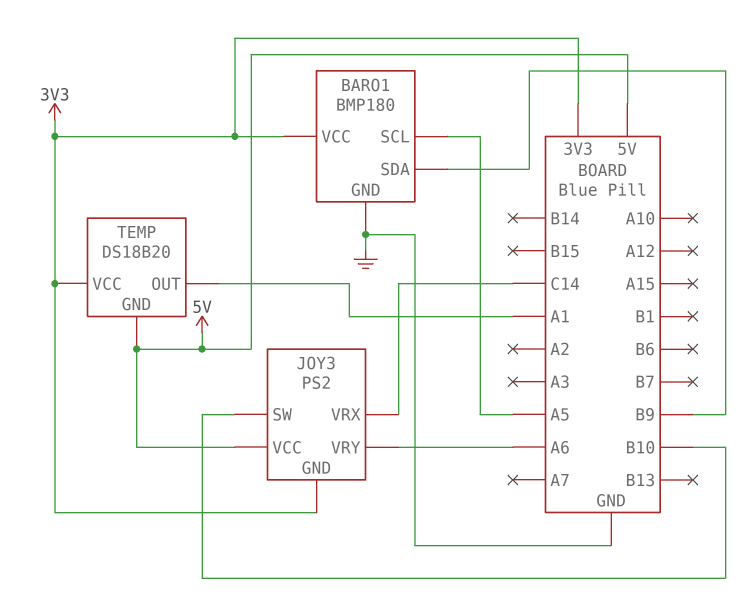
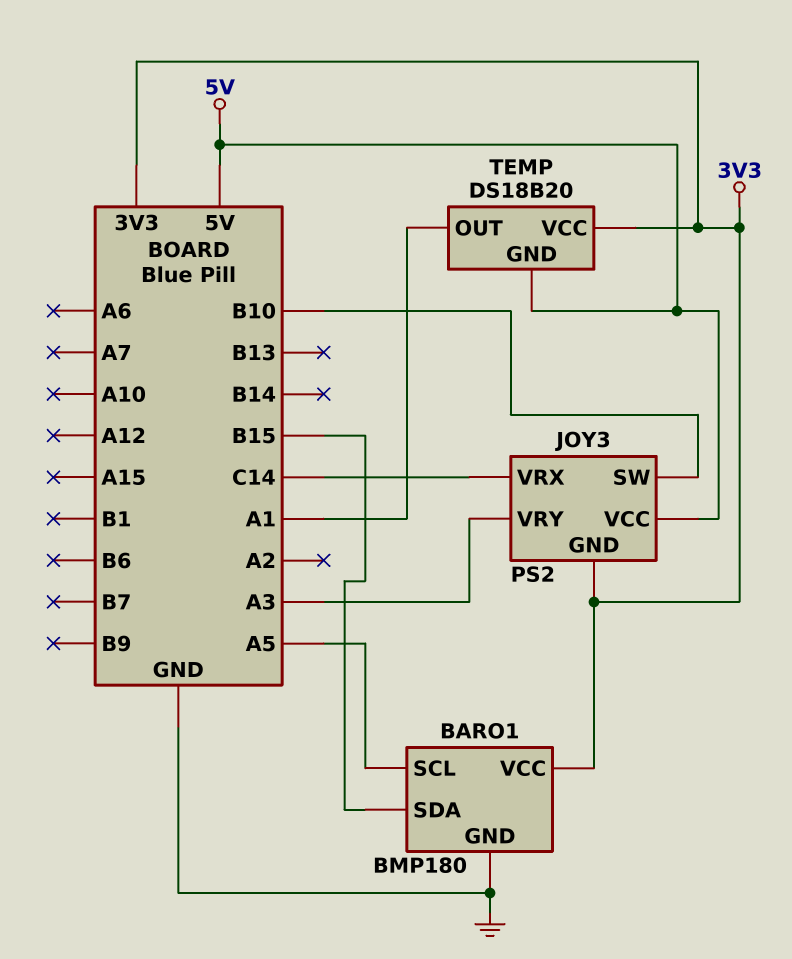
BARO1 pin SDA: B9 -> B15
JOY3 pin VRY: A6 -> A3

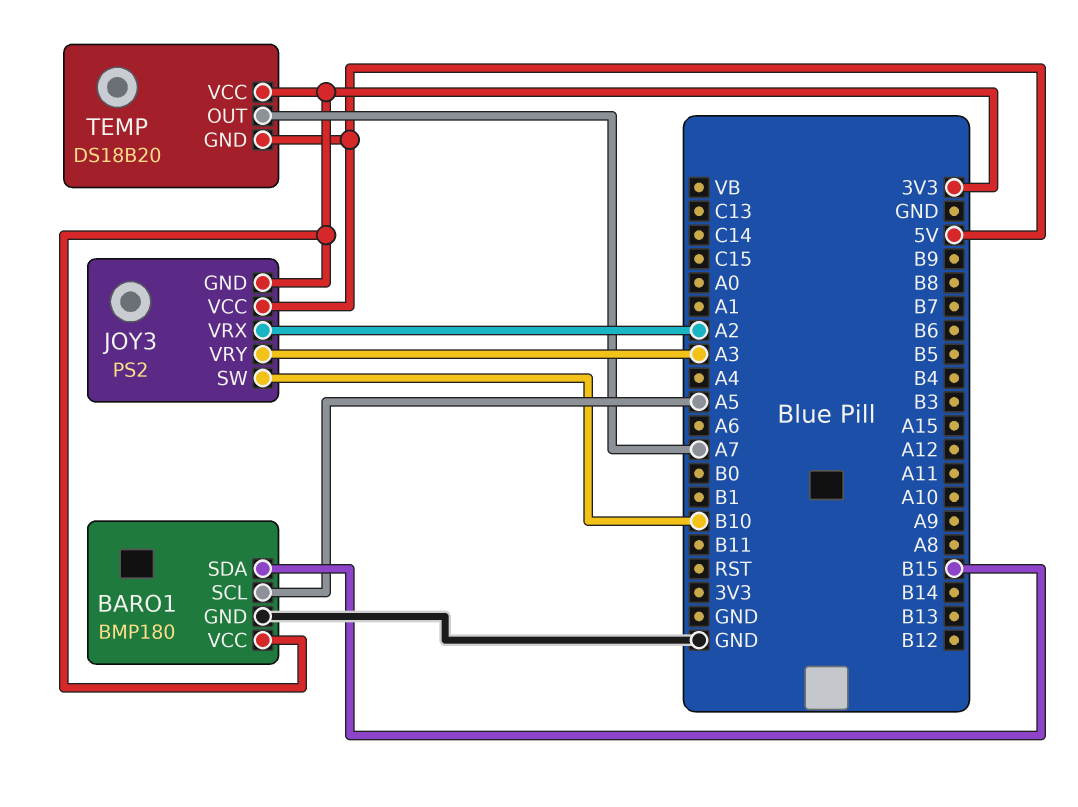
JOY3 pin VRX: C14 -> A2
TEMP pin OUT: A1 -> A7

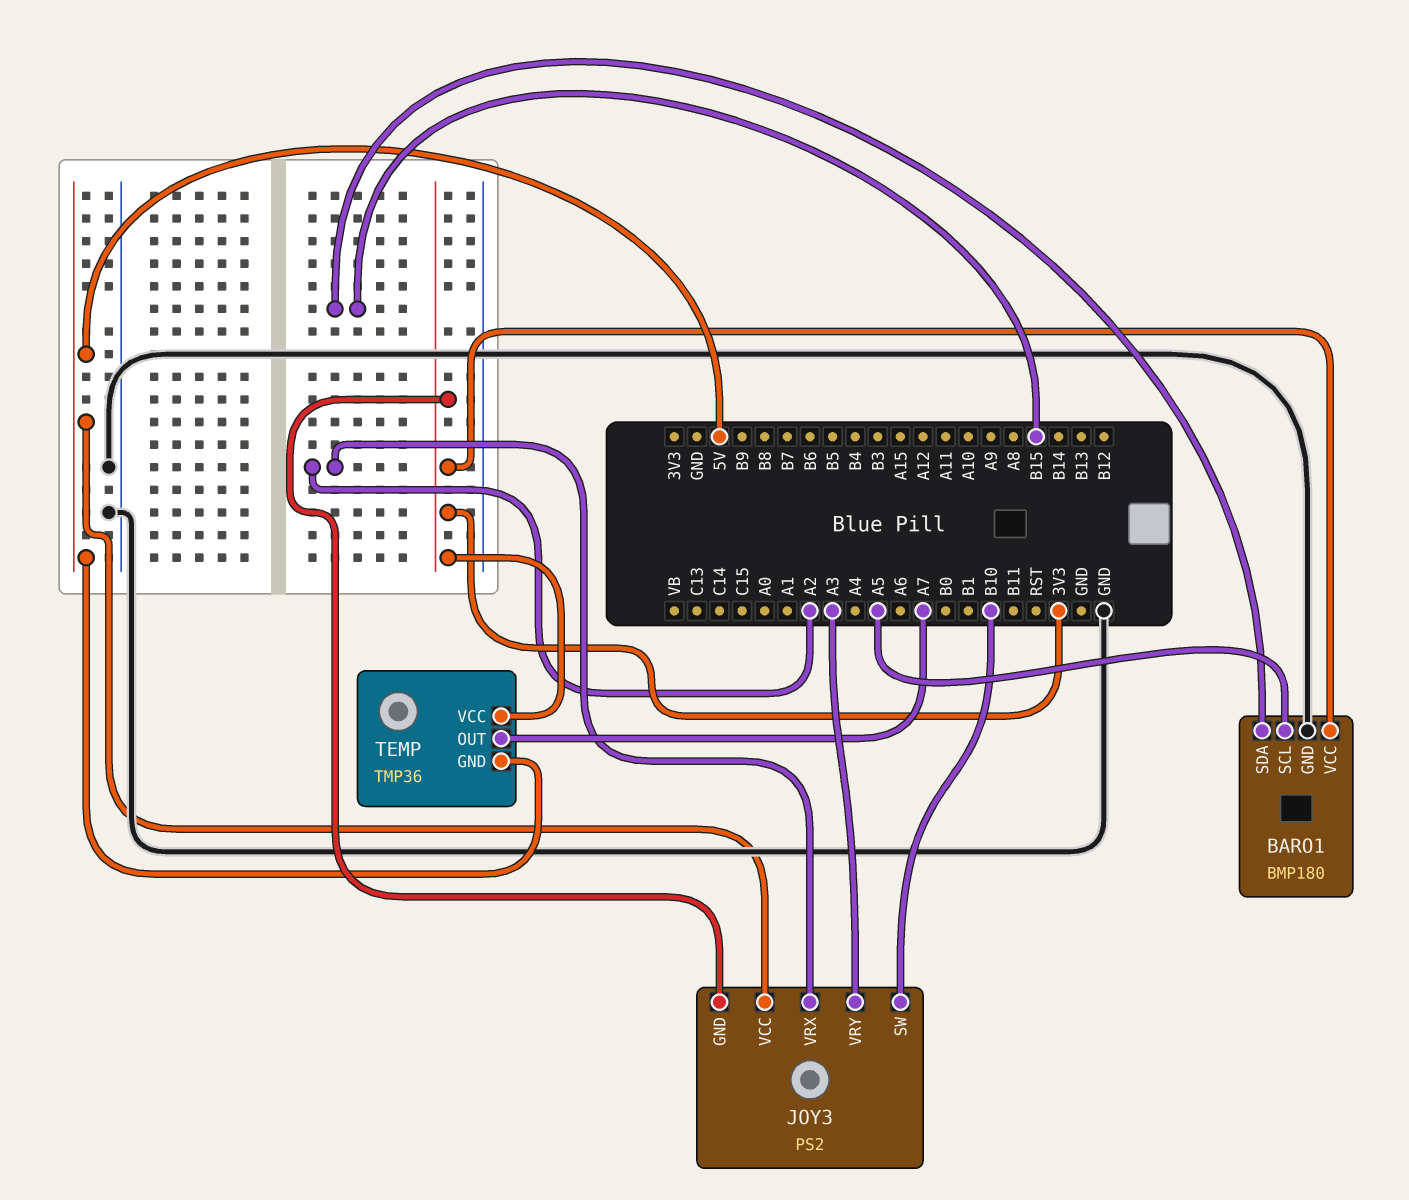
TEMP: DS18B20 -> TMP36

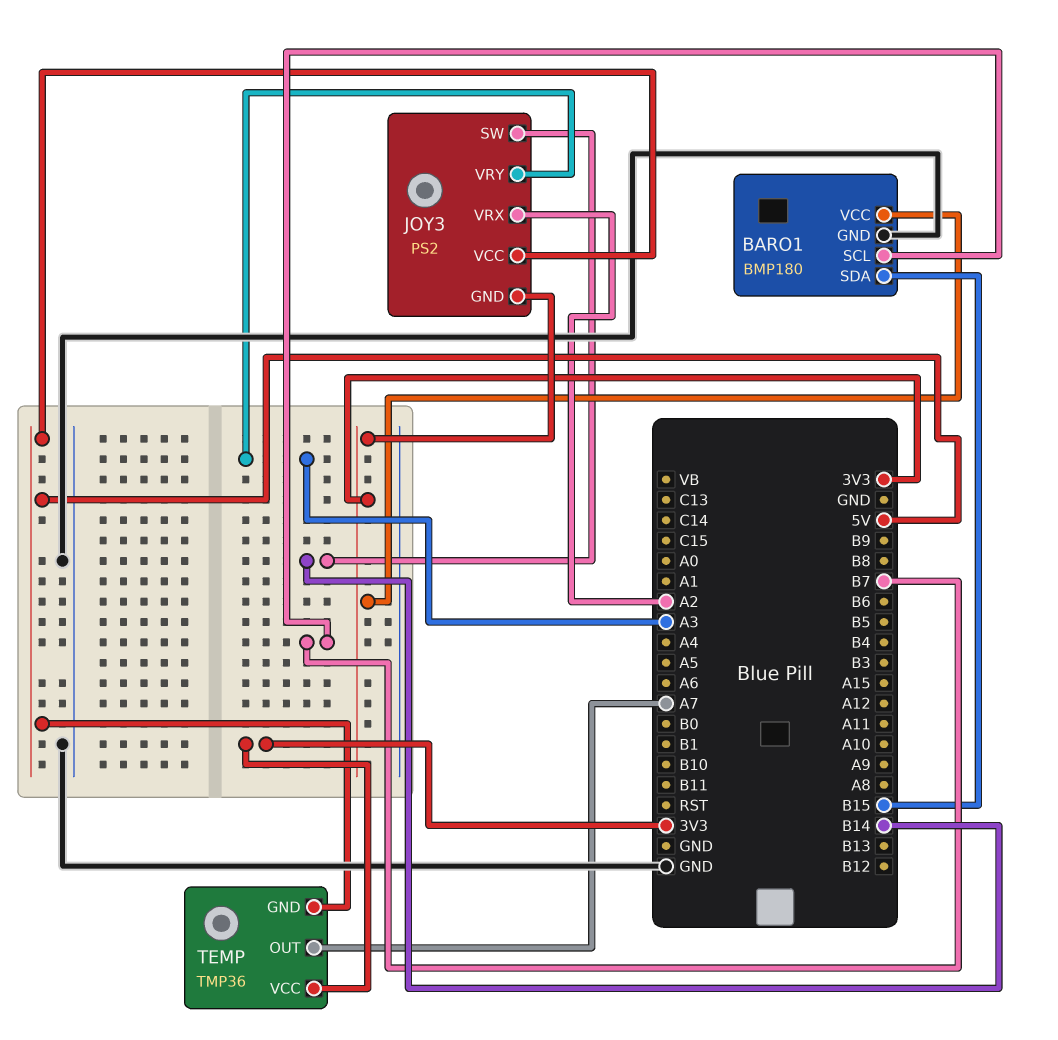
BARO1 pin SCL: A5 -> B7
JOY3 pin SW: B10 -> B14

